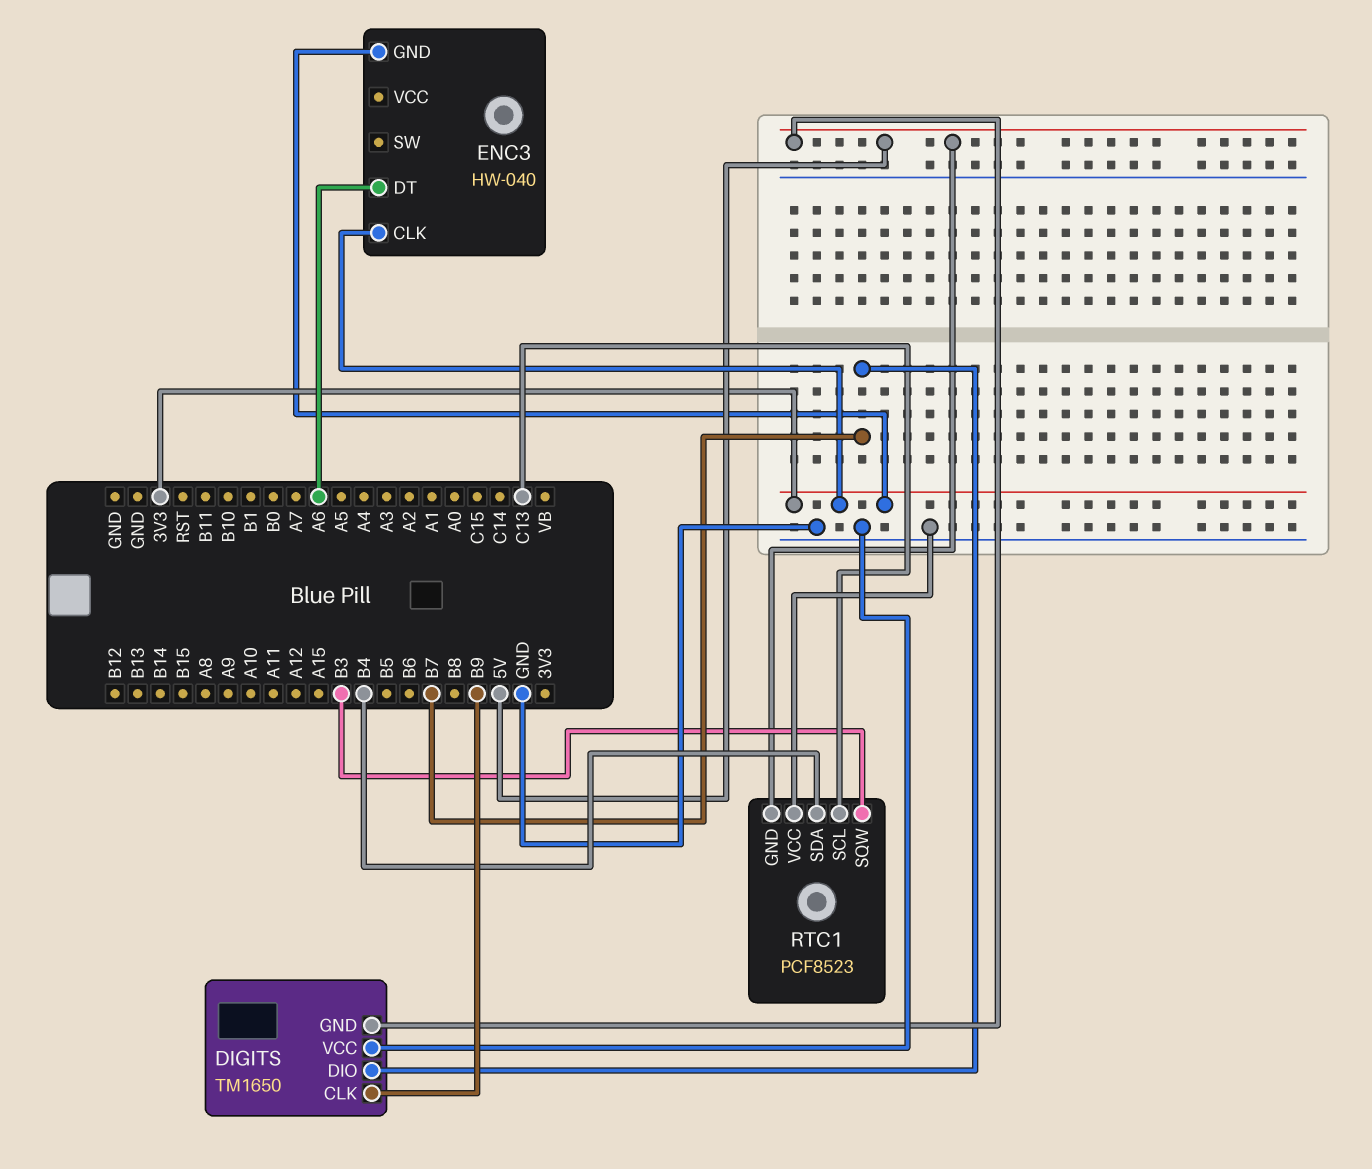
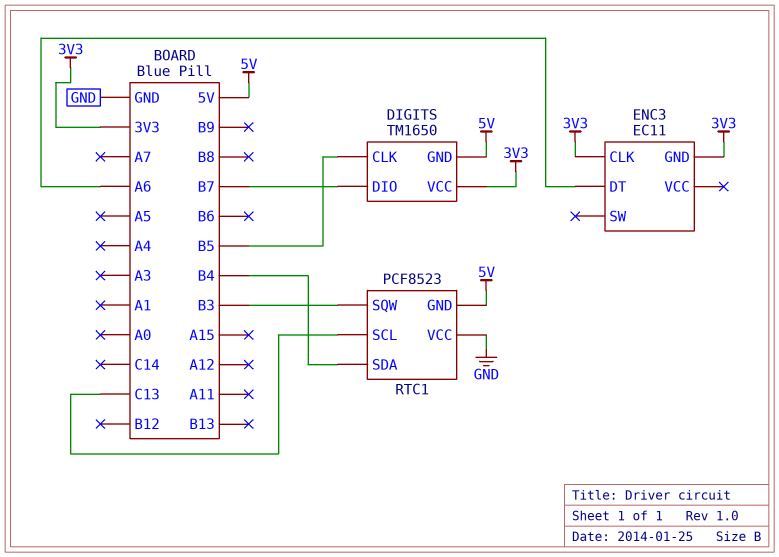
DIGITS pin CLK: B9 -> B5
DIGITS pin VCC: GND -> 3V3
ENC3: HW-040 -> EC11

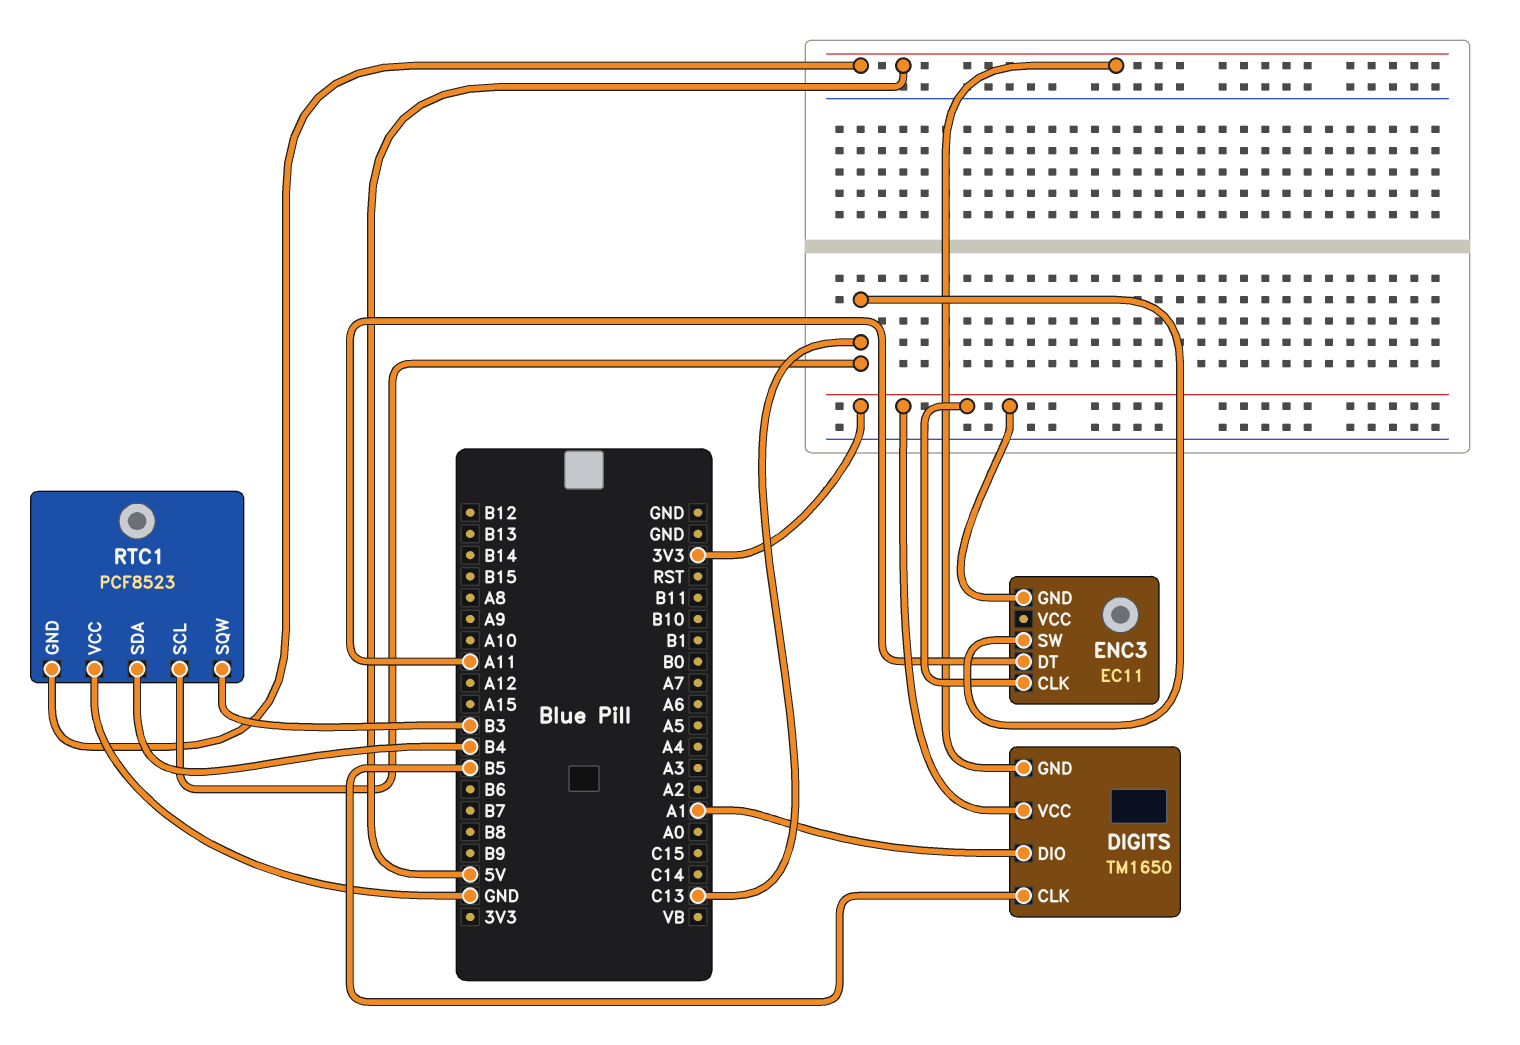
DIGITS pin DIO: B7 -> A1
ENC3 pin DT: A6 -> A11
ENC3 pin SW: none -> C13

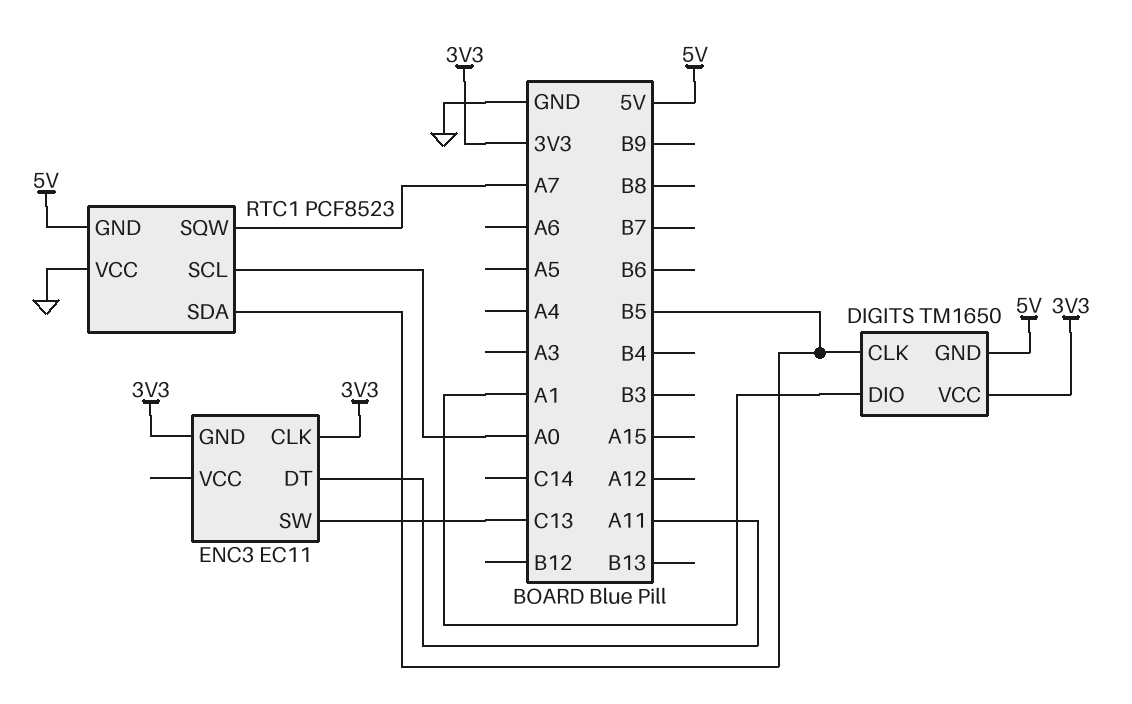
RTC1 pin SCL: C13 -> A0
RTC1 pin SDA: B4 -> B5
RTC1 pin SQW: B3 -> A7

